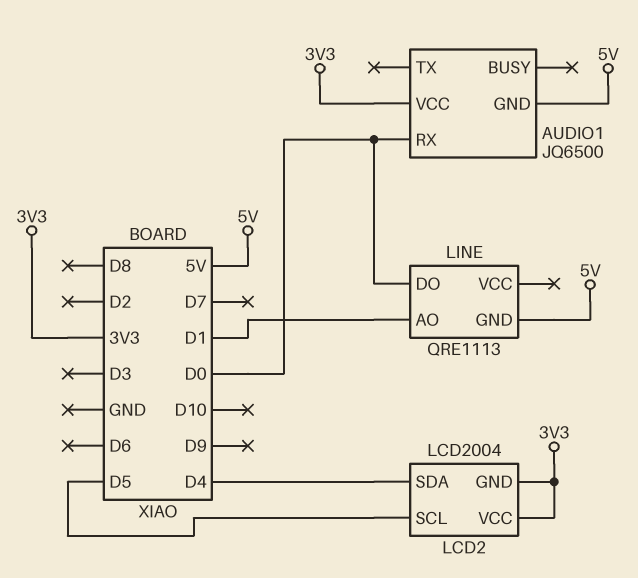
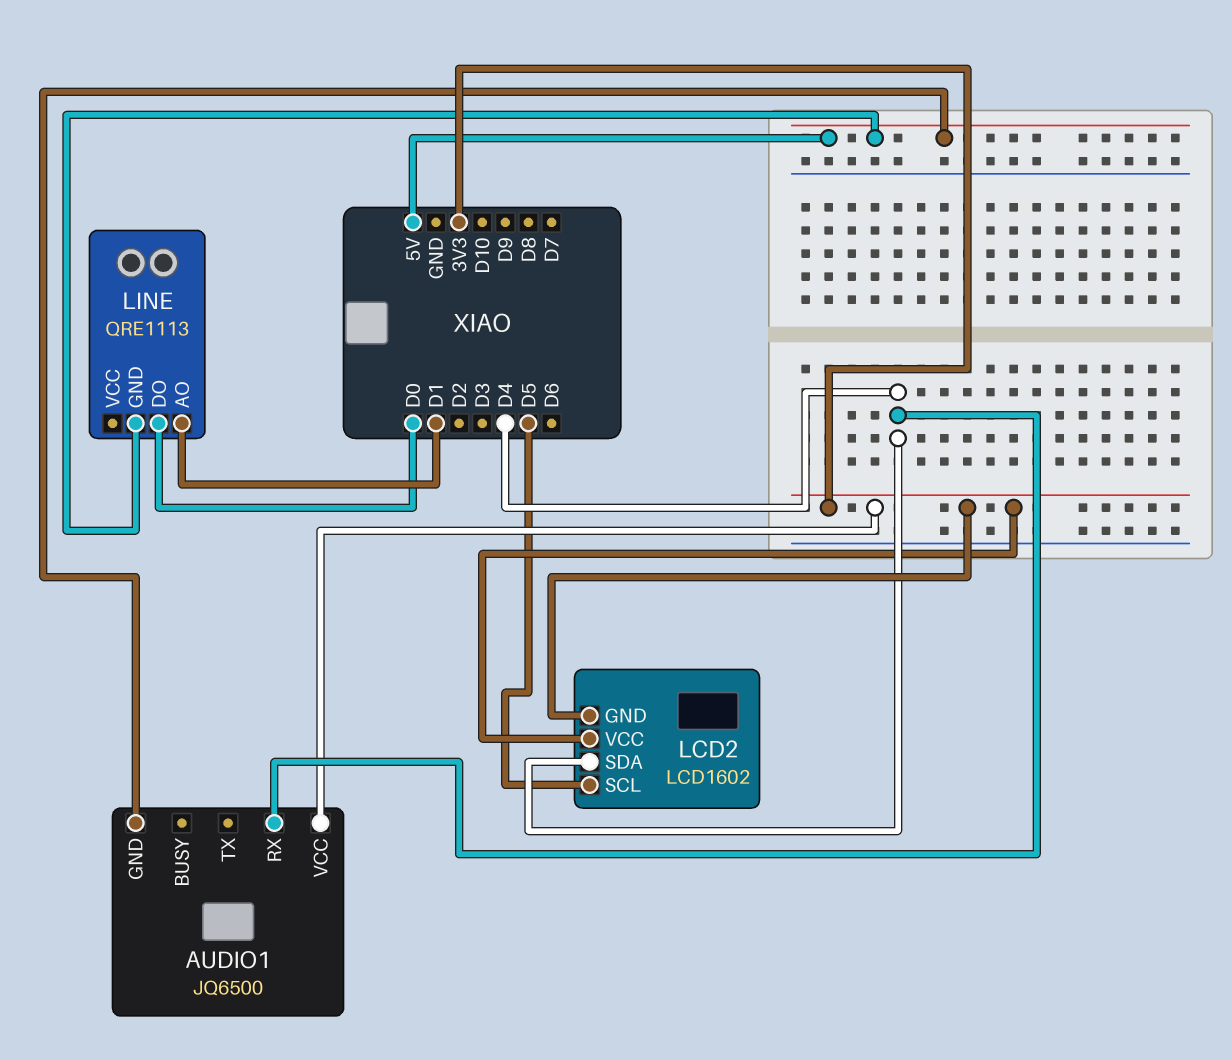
AUDIO1 pin RX: D0 -> D4
LCD2: LCD2004 -> LCD1602

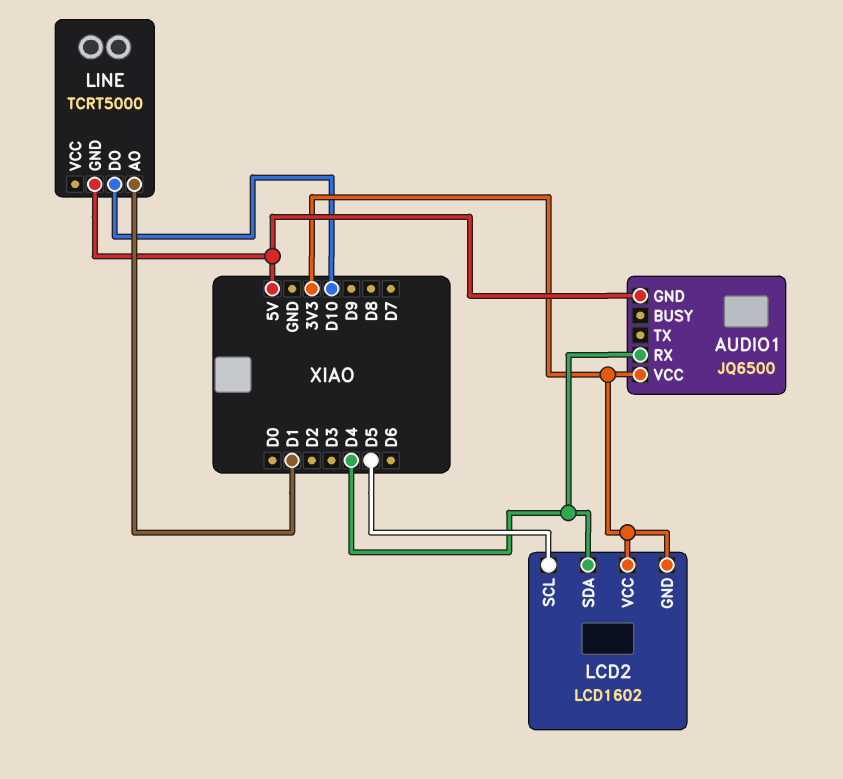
LINE: QRE1113 -> TCRT5000
LINE pin DO: D0 -> D10

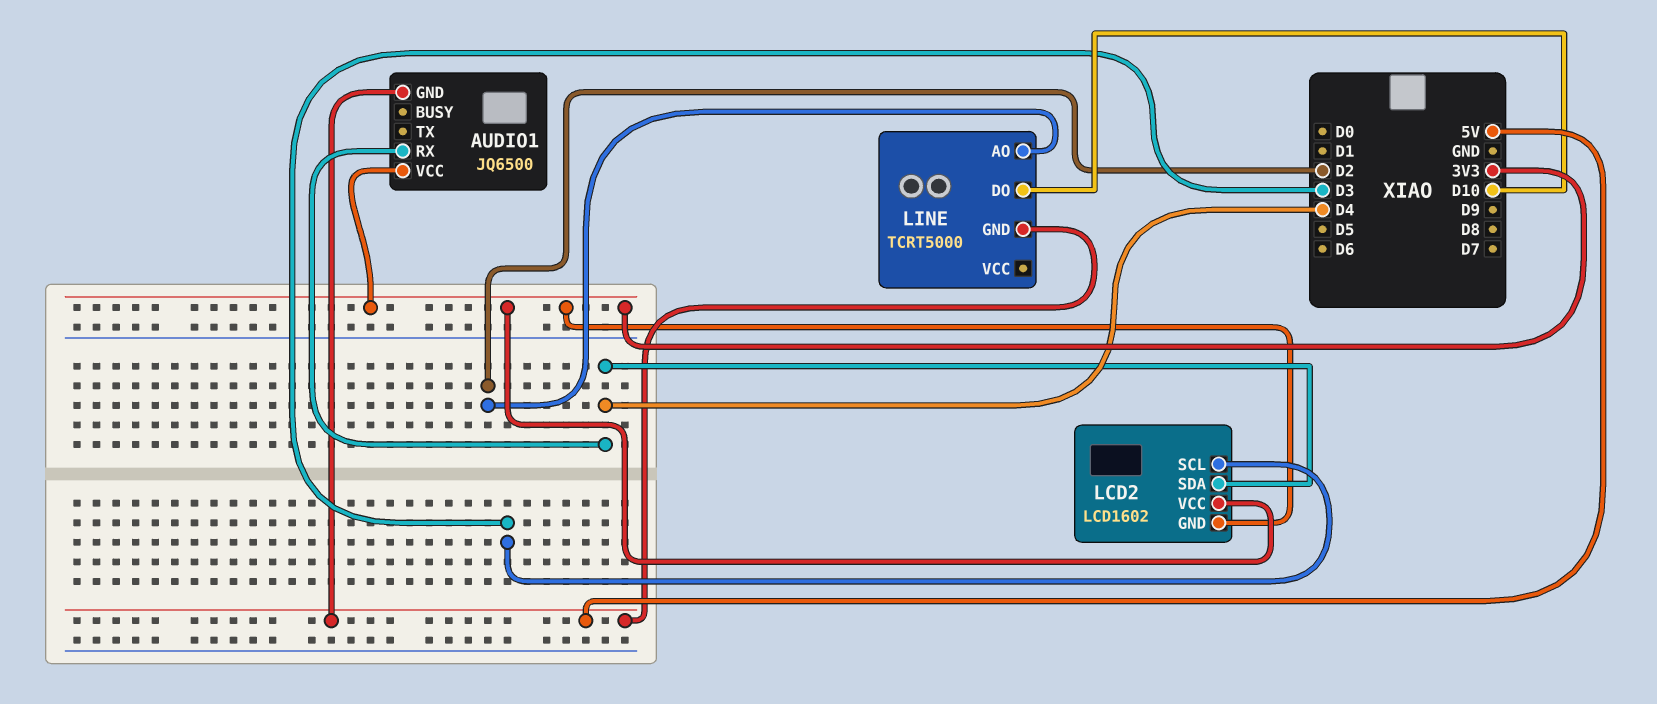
LCD2 pin SCL: D5 -> D3
LINE pin AO: D1 -> D2

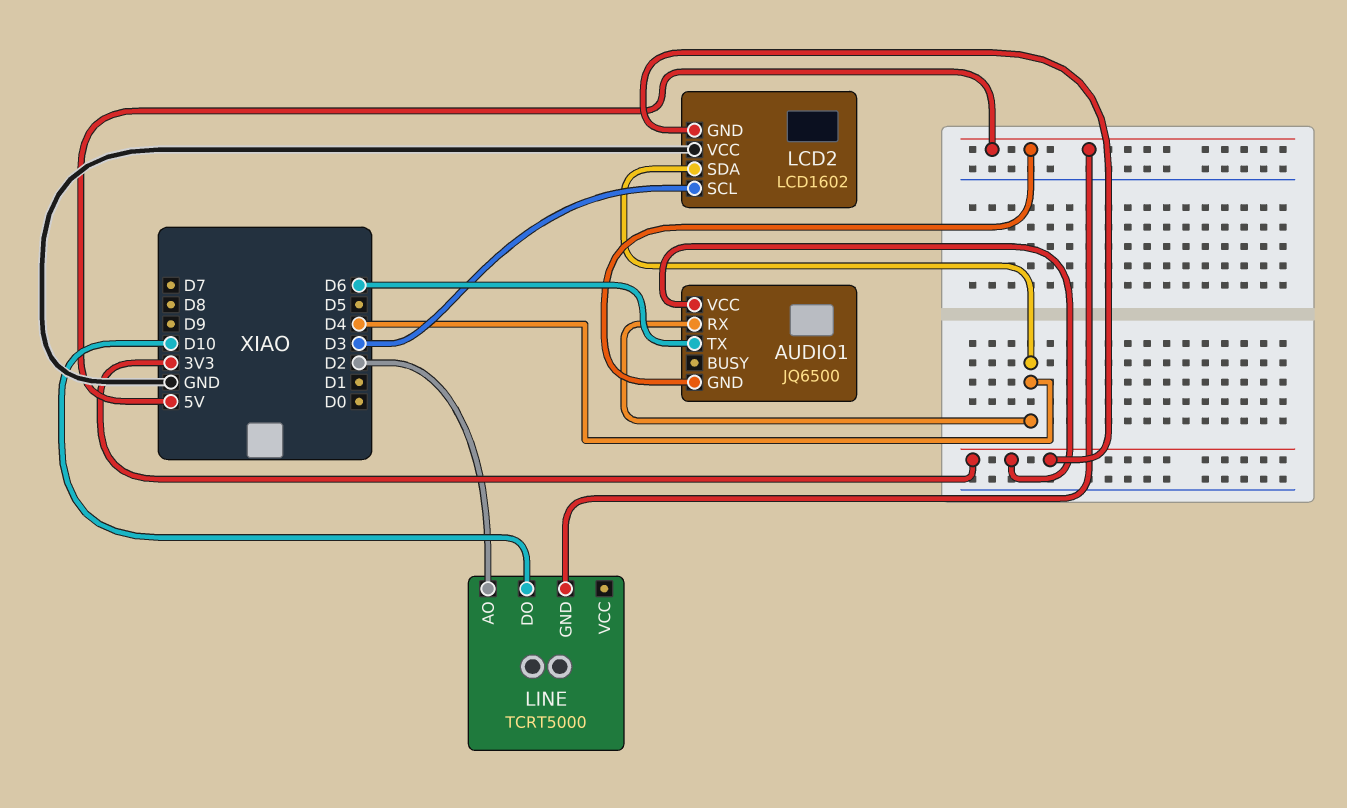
AUDIO1 pin TX: none -> D6
LCD2 pin VCC: 3V3 -> GND

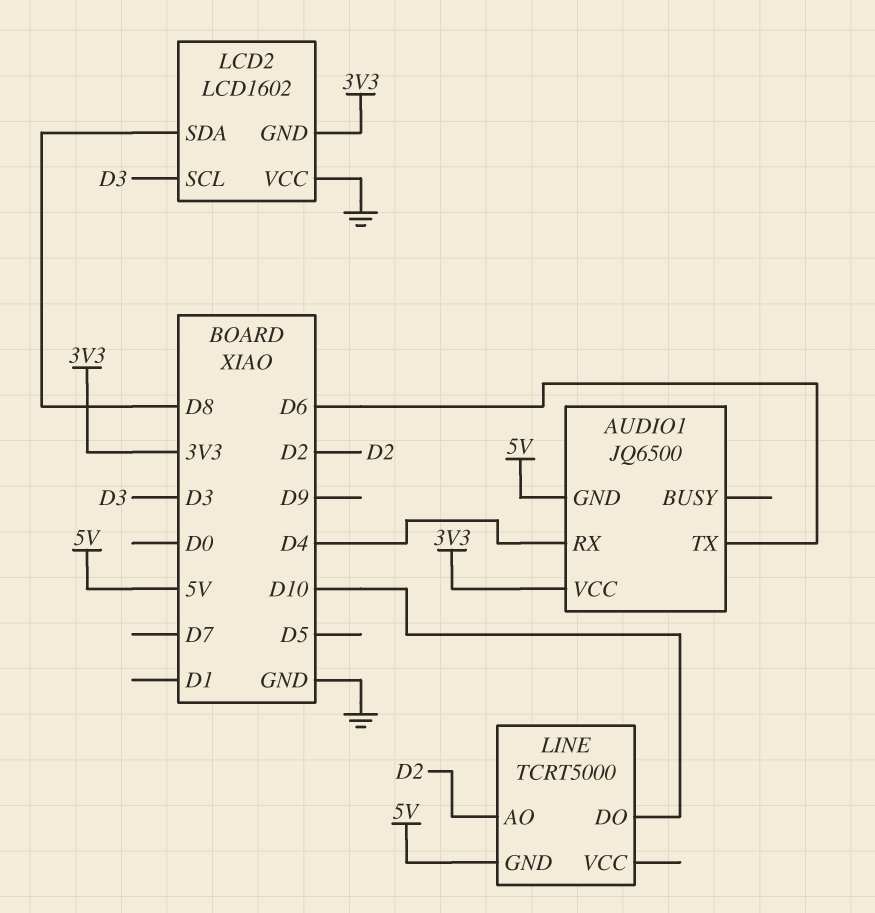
LCD2 pin SDA: D4 -> D8

